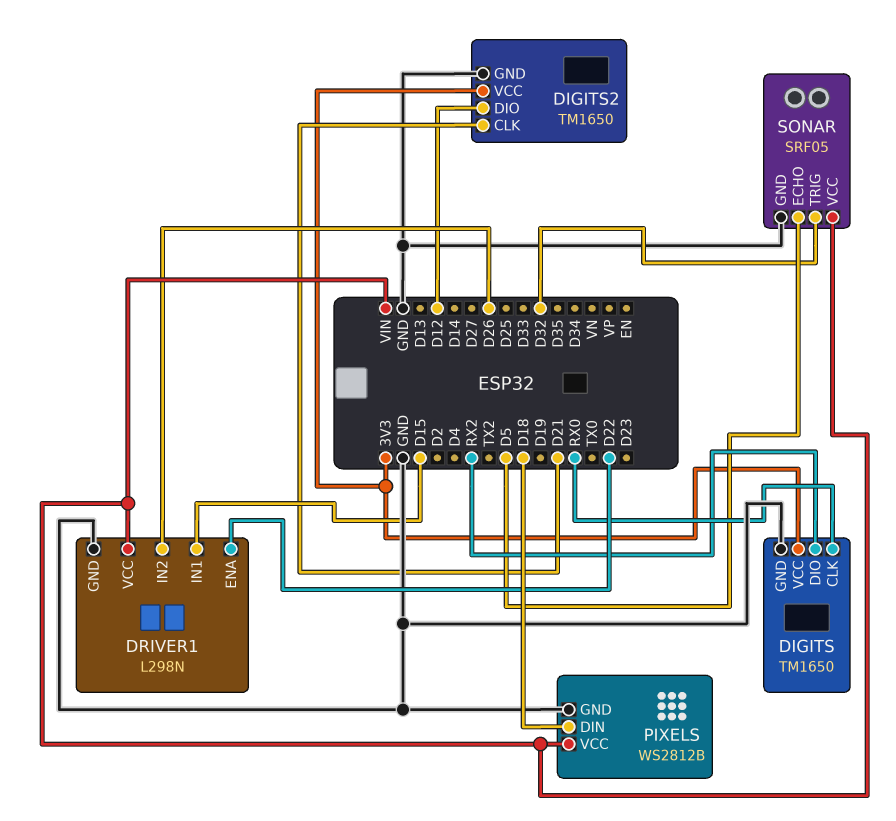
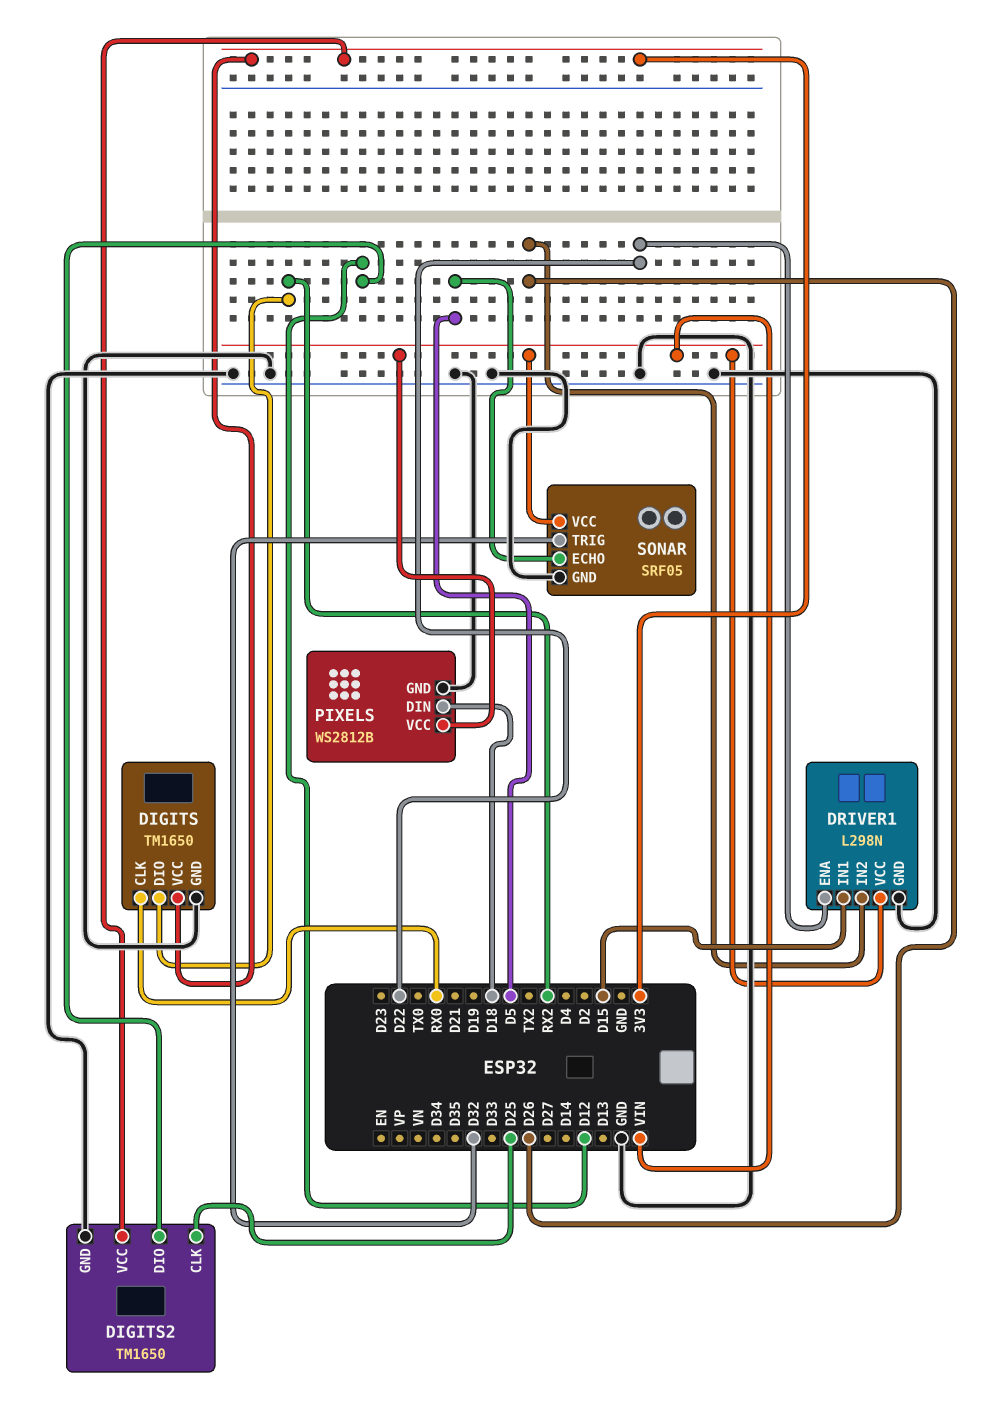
DIGITS2 pin CLK: D21 -> D25

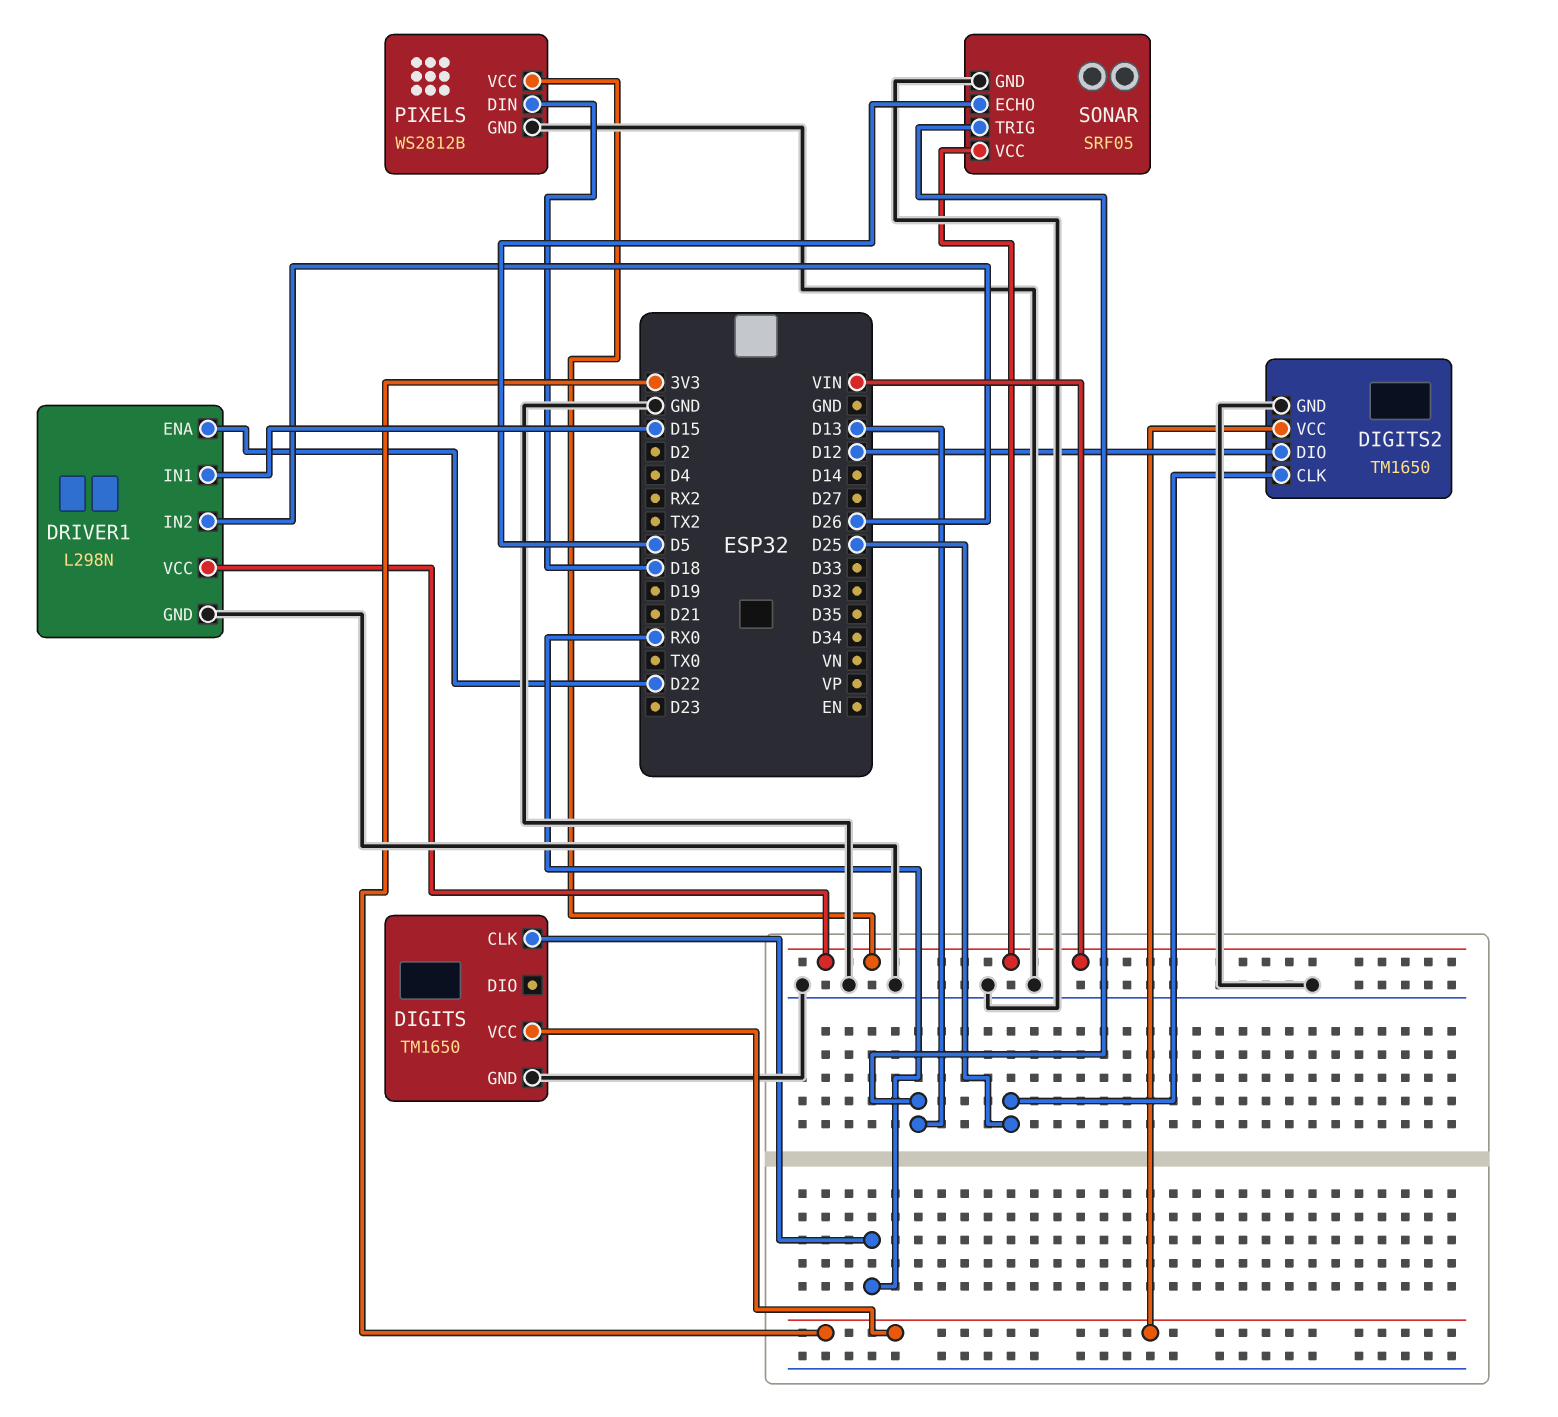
DIGITS pin DIO: RX2 -> none
SONAR pin TRIG: D32 -> D13

